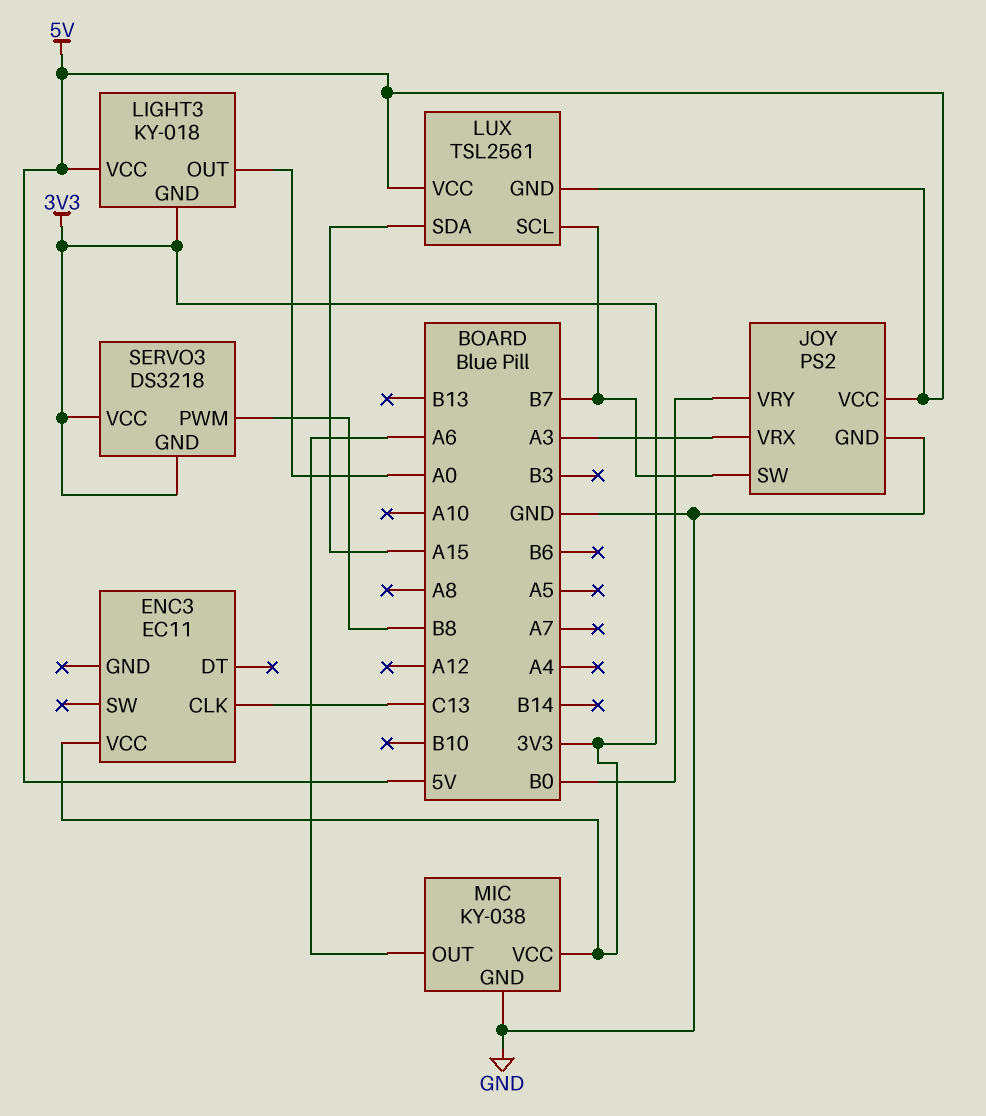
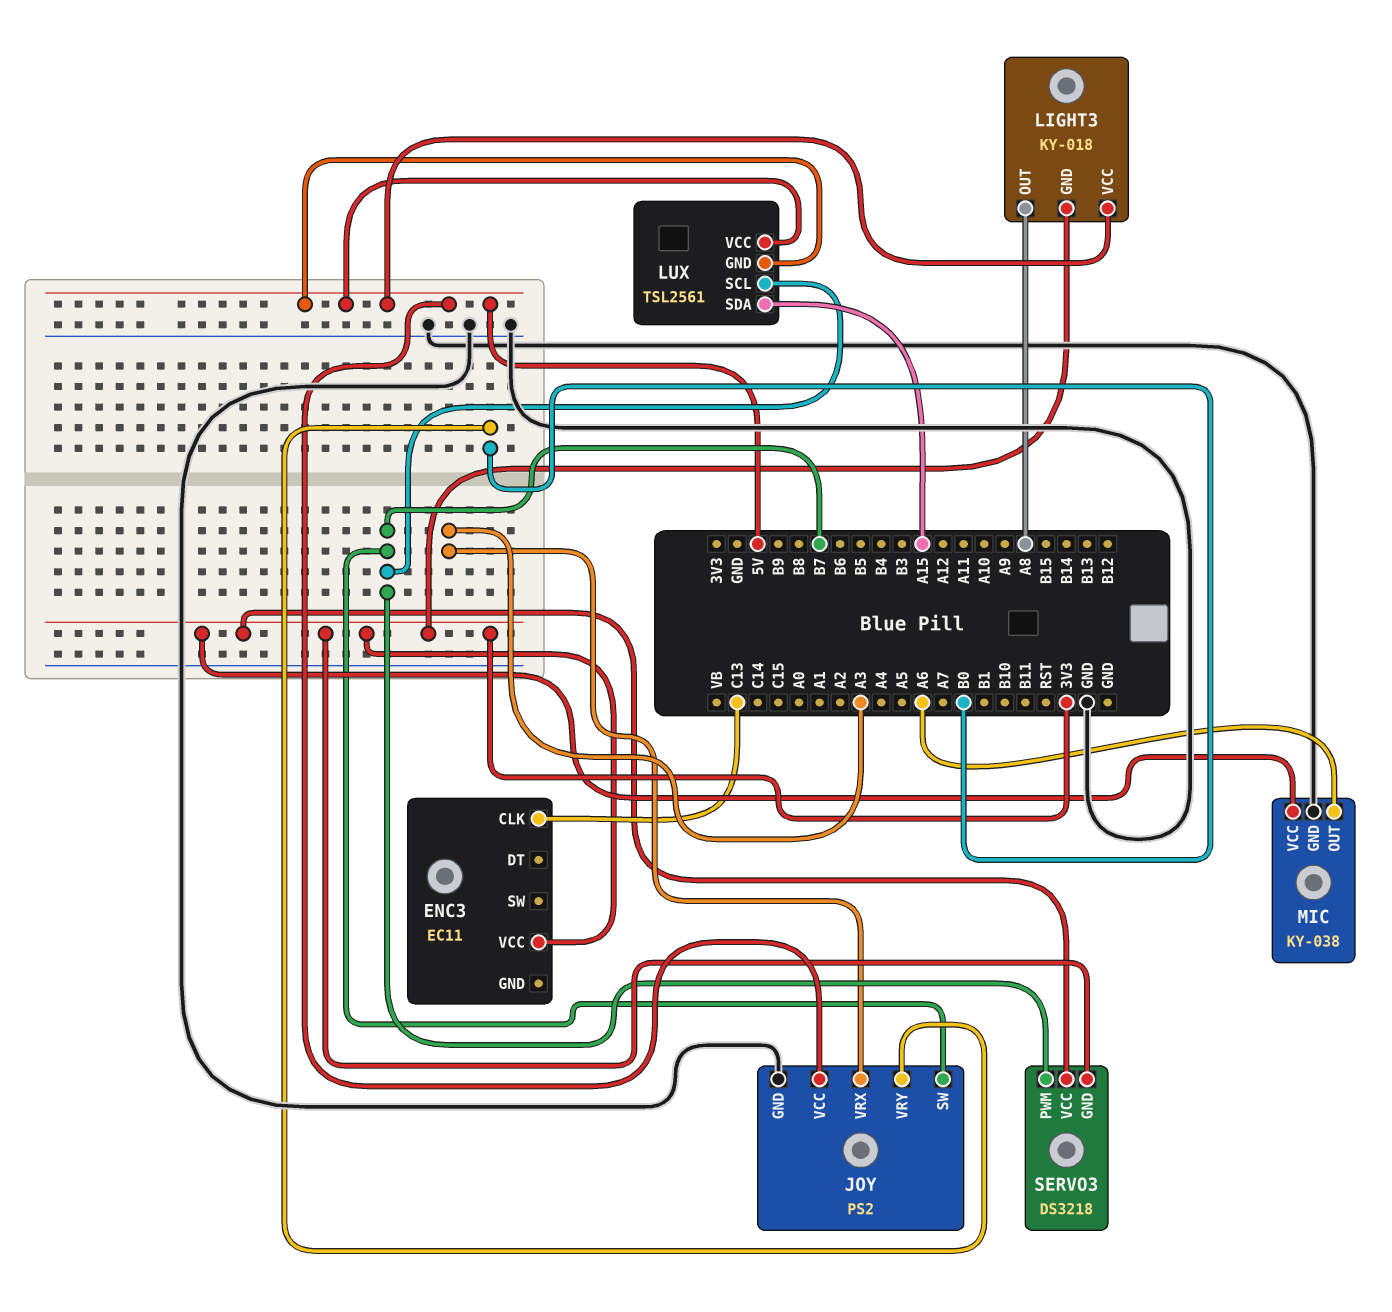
LIGHT3 pin OUT: A0 -> A8
SERVO3 pin PWM: B8 -> B7

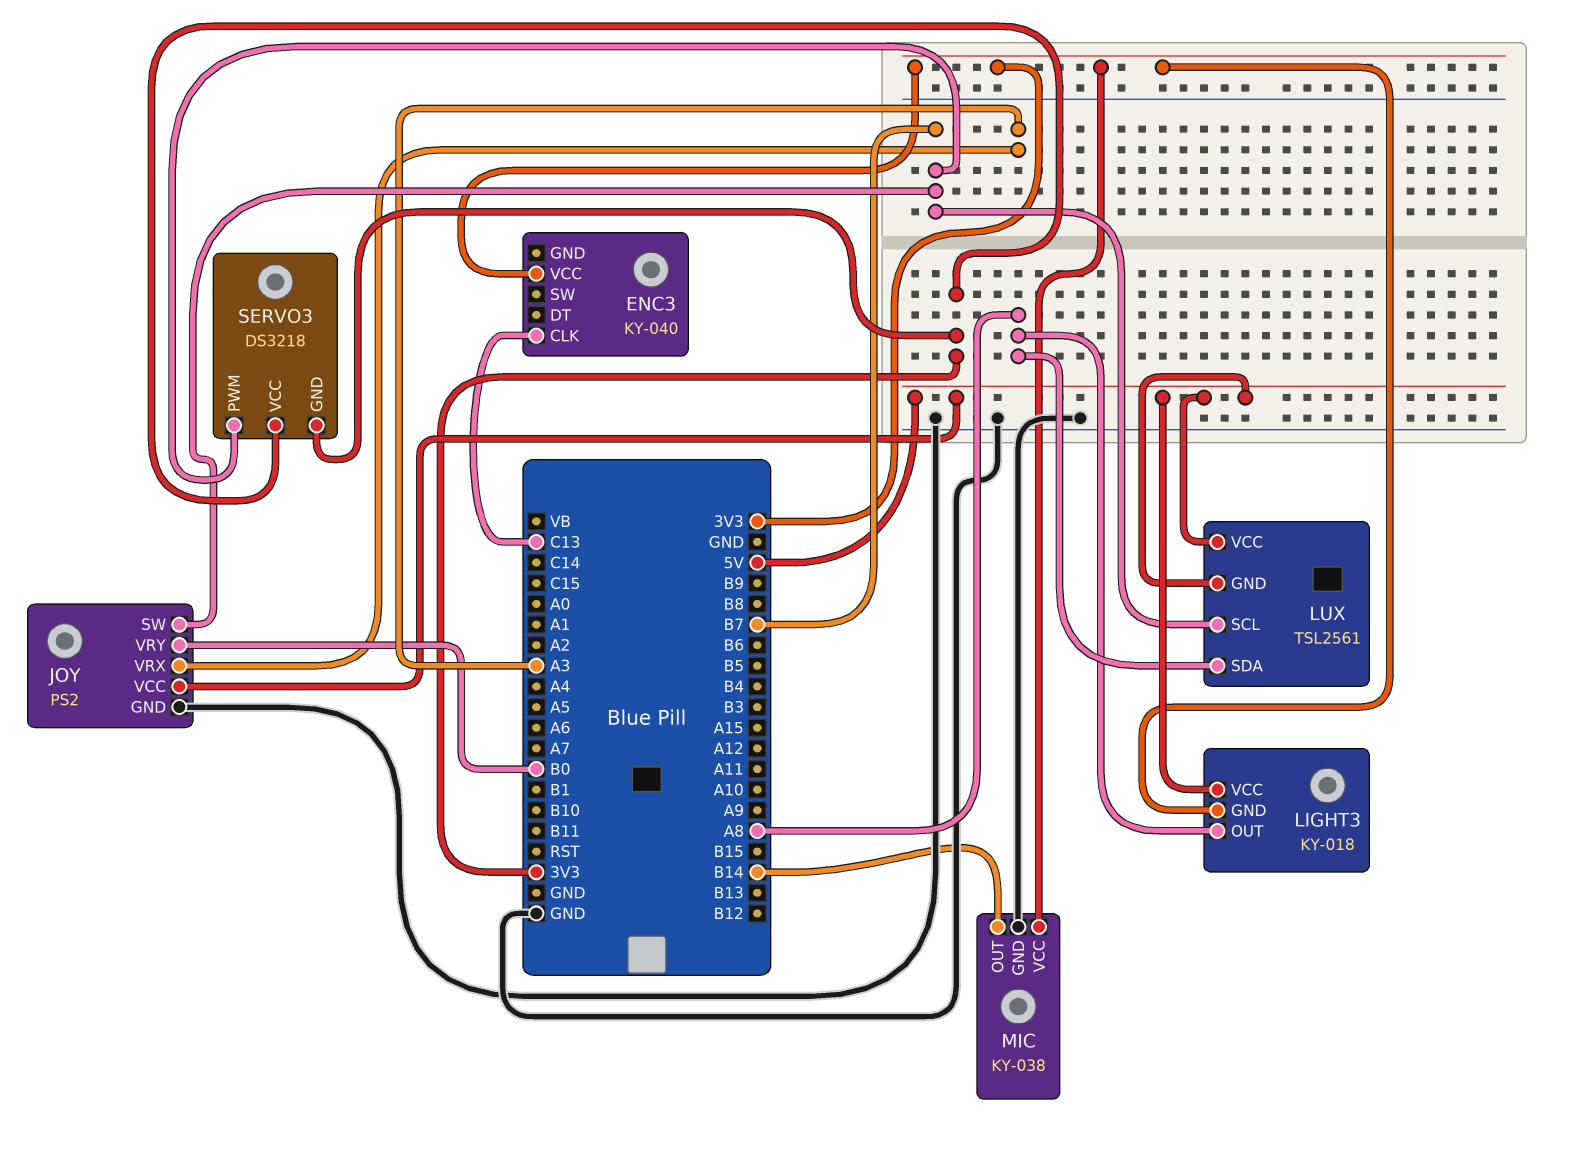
ENC3: EC11 -> KY-040
LUX pin SDA: A15 -> A8
MIC pin OUT: A6 -> B14

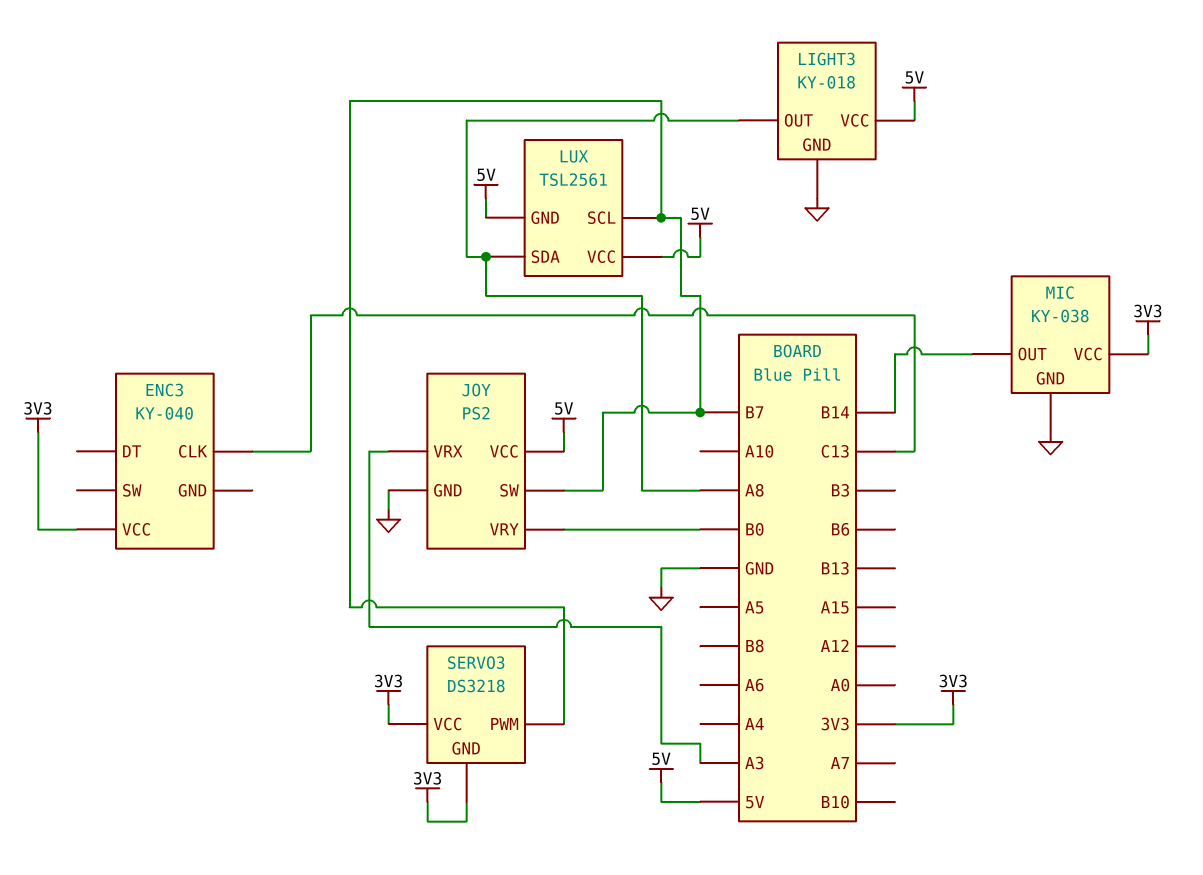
LIGHT3 pin GND: 3V3 -> GND

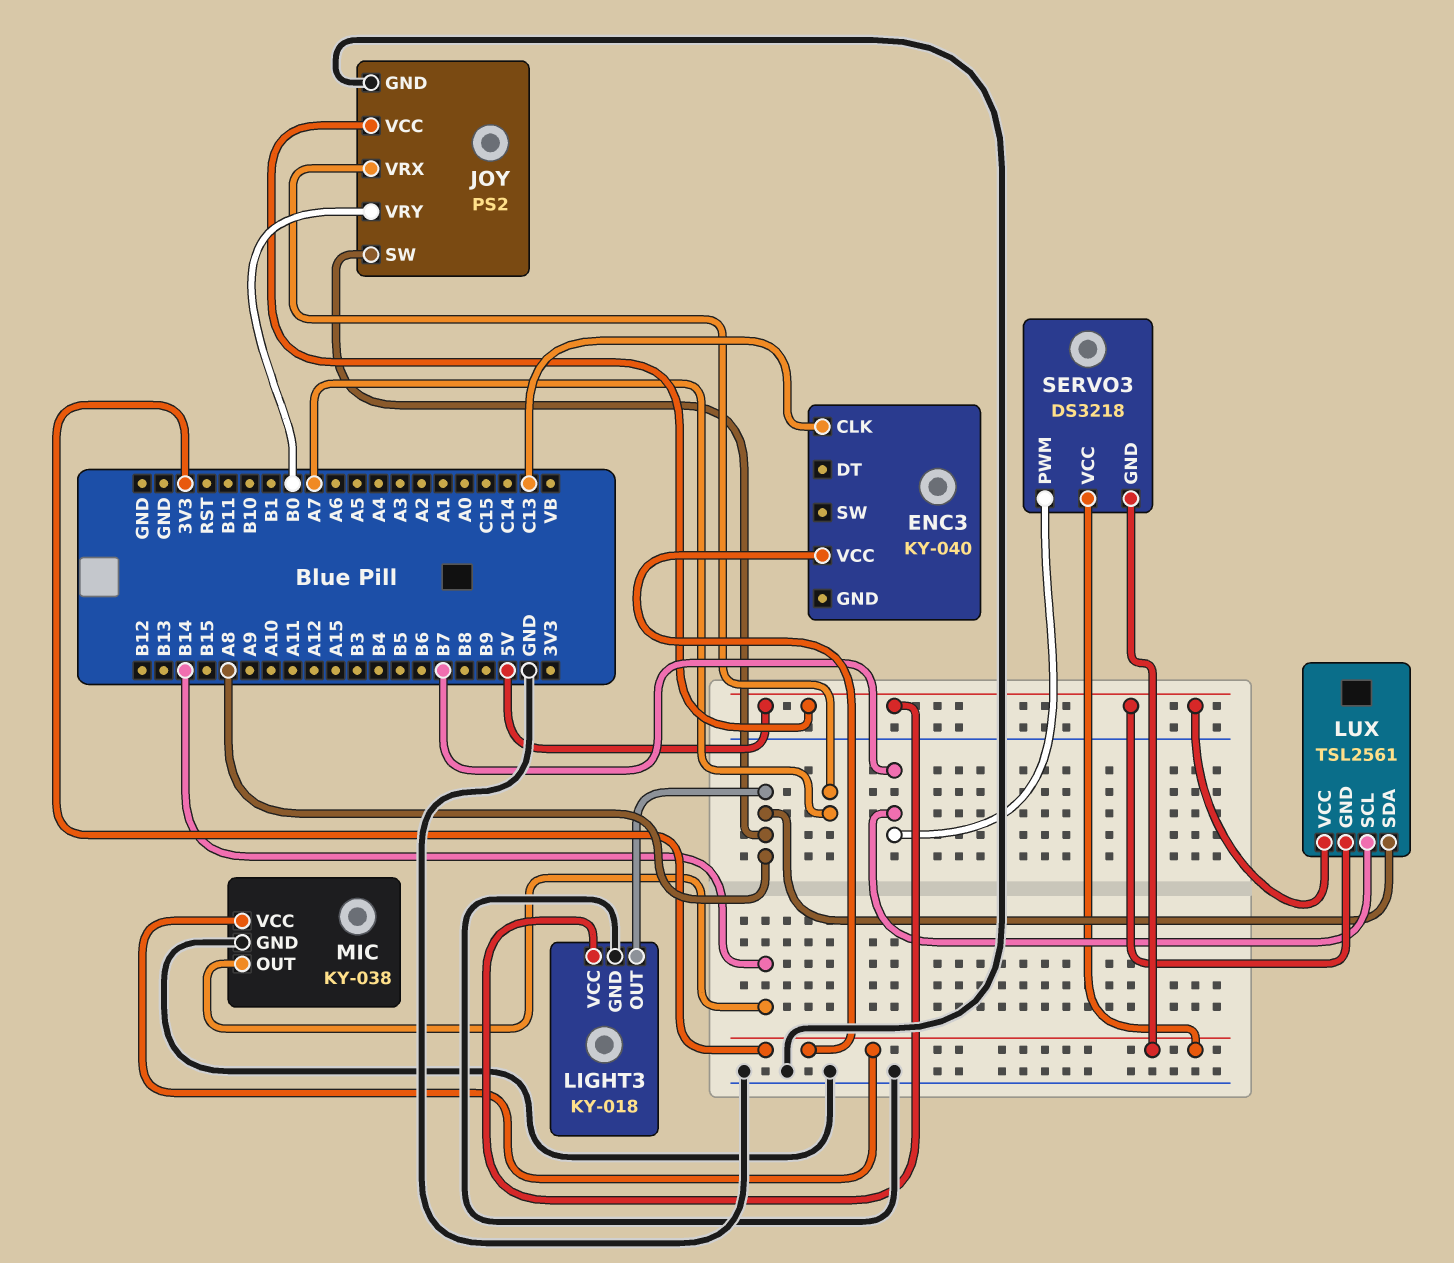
JOY pin SW: B7 -> A8
JOY pin VRX: A3 -> A7

